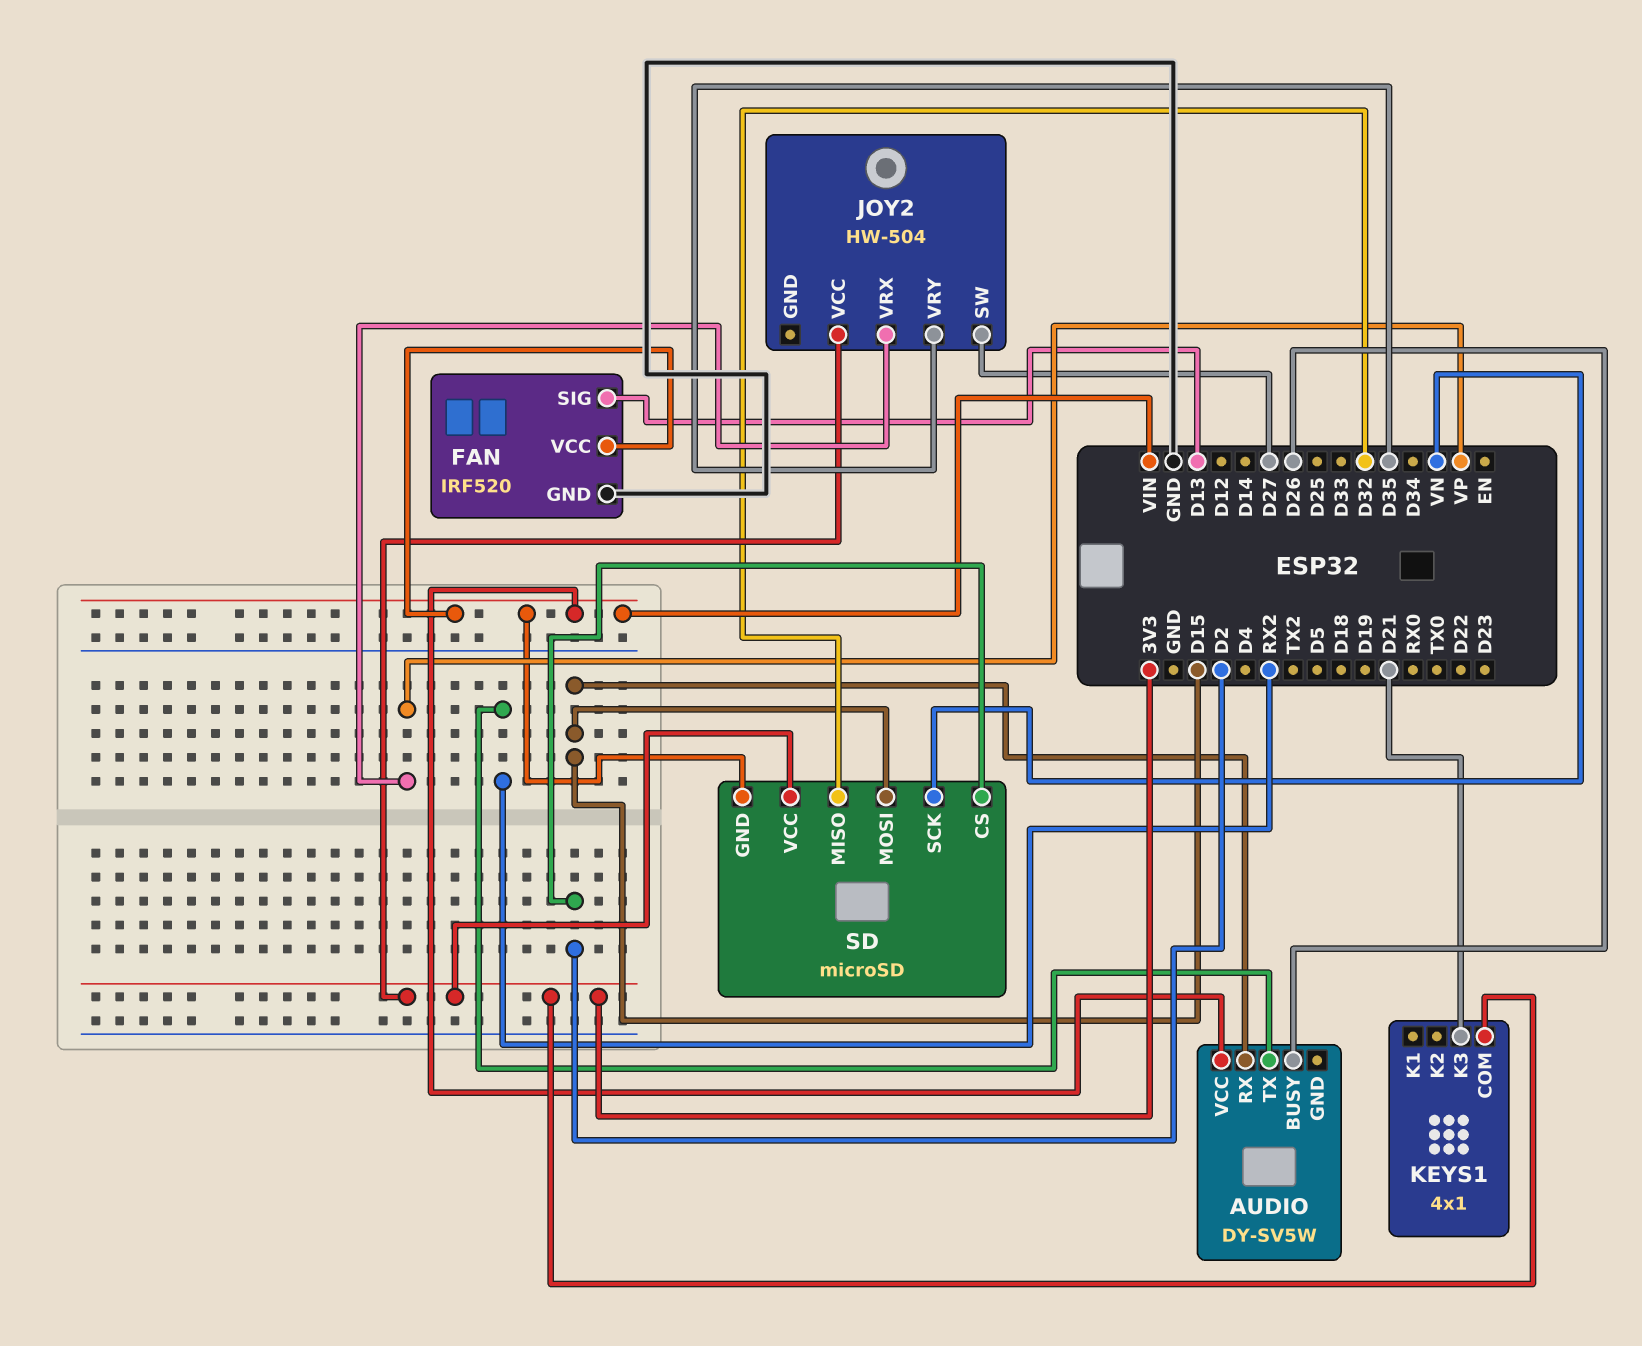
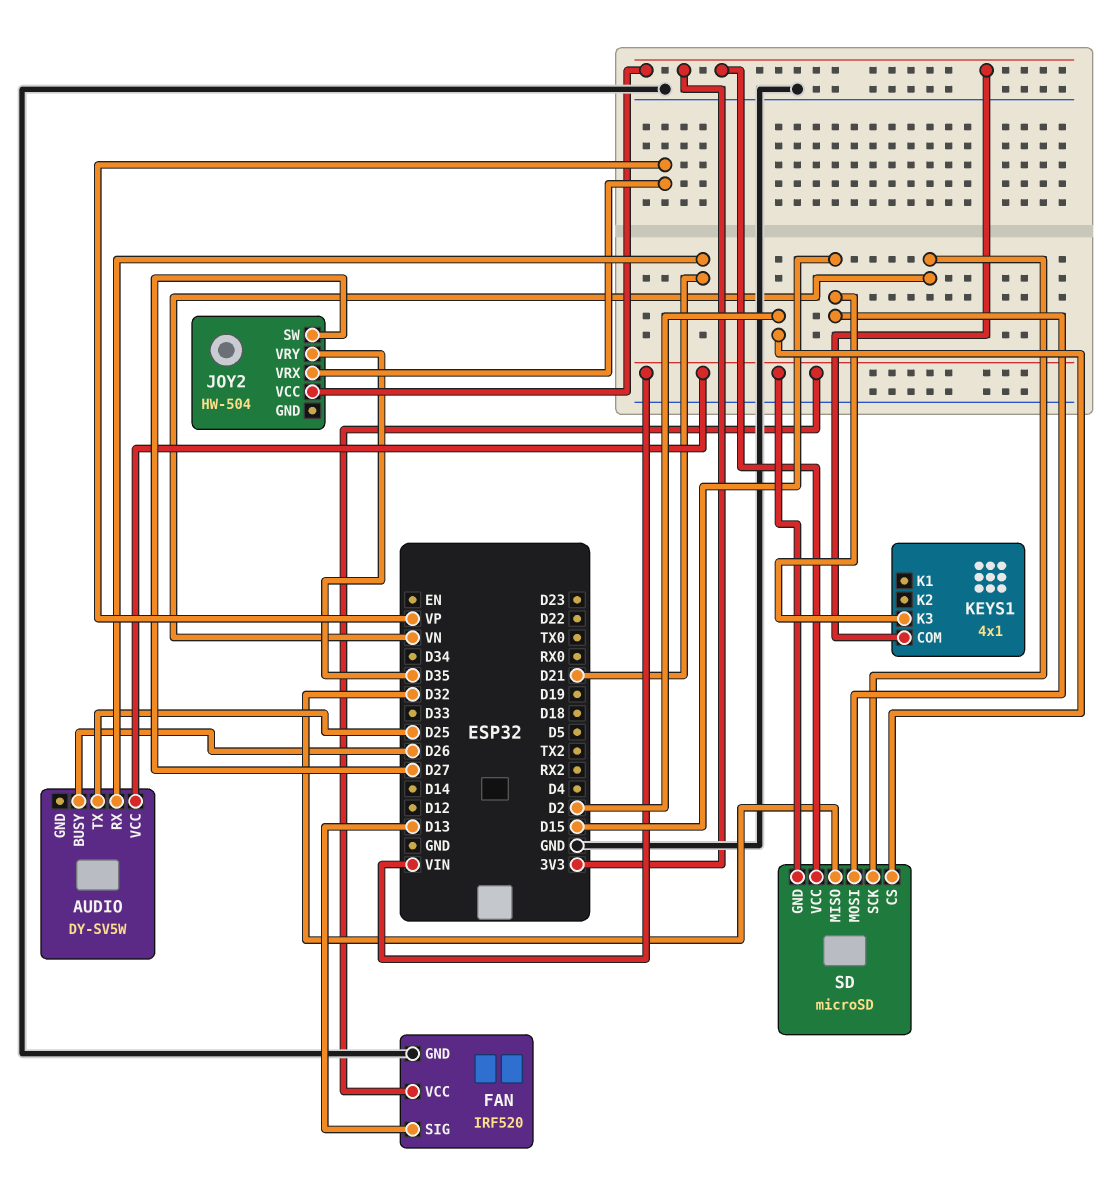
AUDIO pin RX: D15 -> D21
AUDIO pin TX: RX2 -> D25
KEYS1 pin K3: D21 -> D15

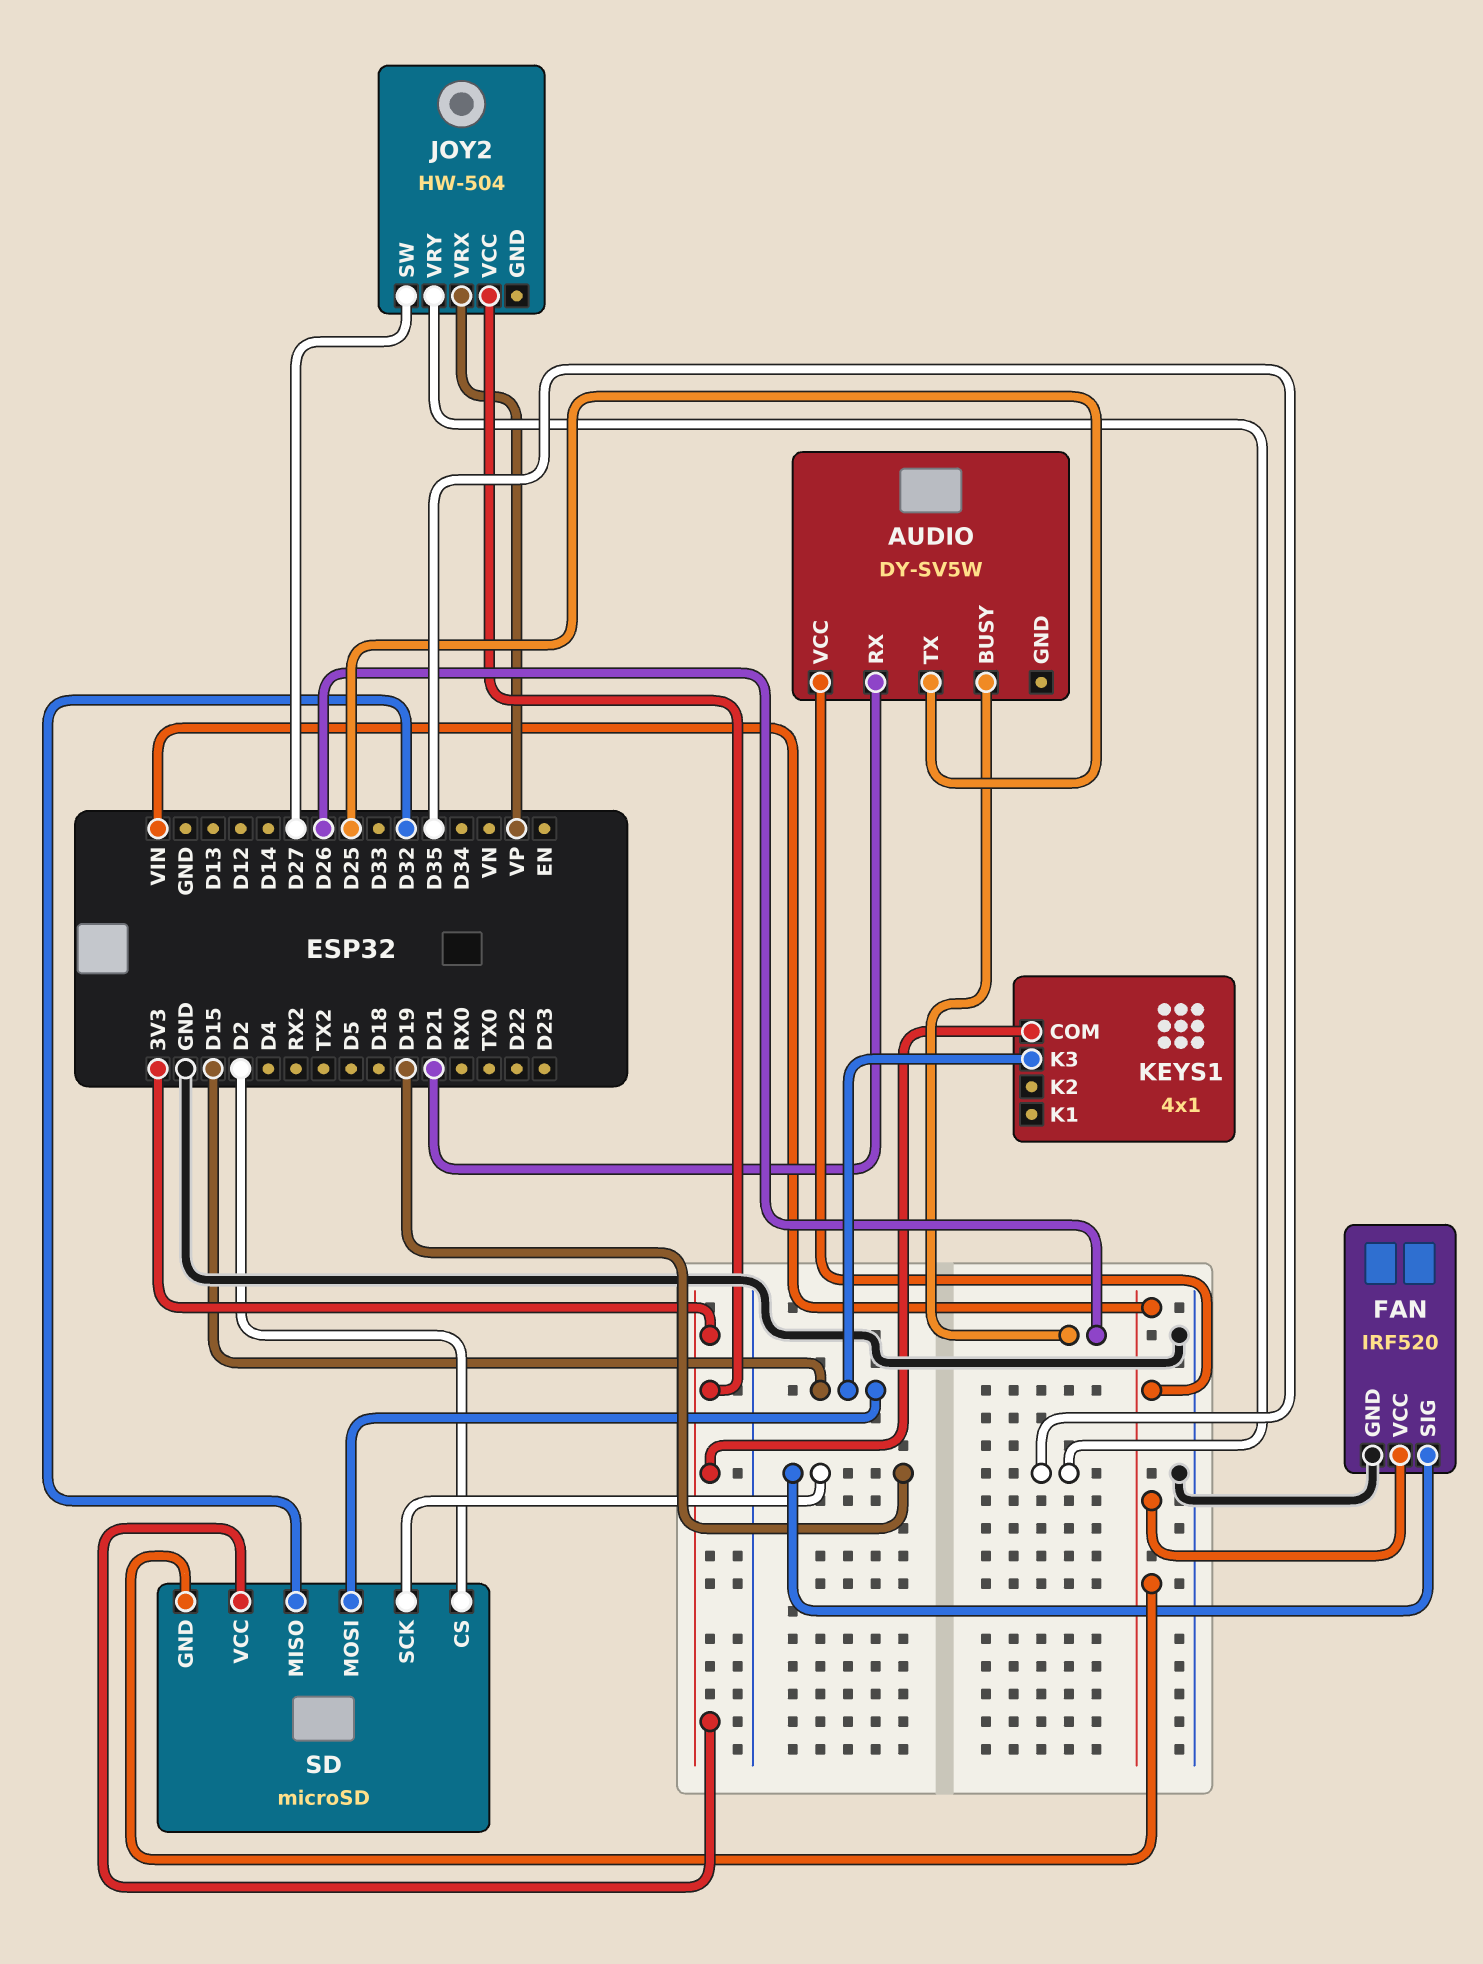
FAN pin SIG: D13 -> D19
SD pin SCK: VN -> D19

